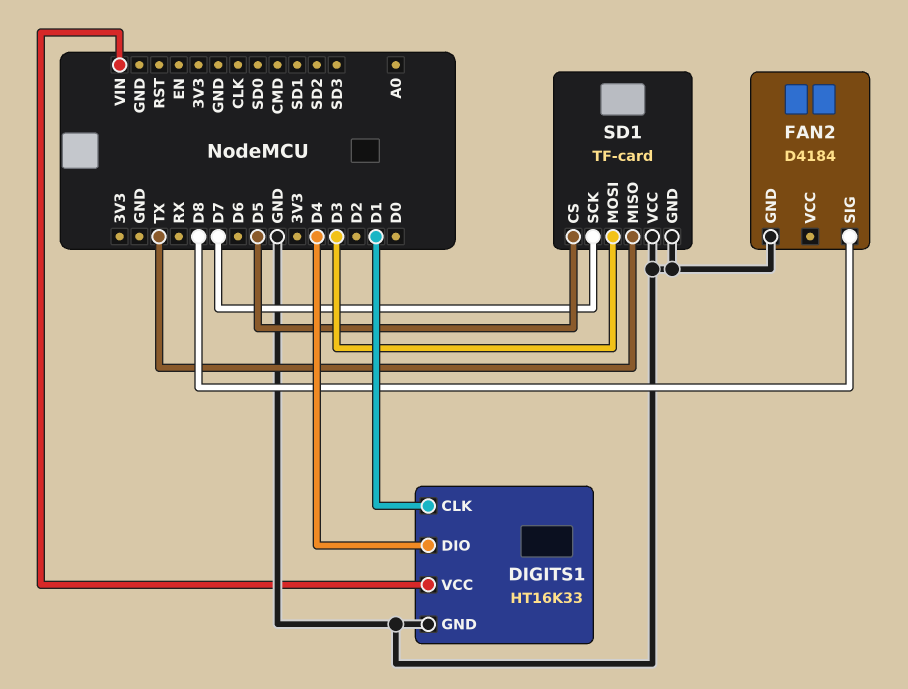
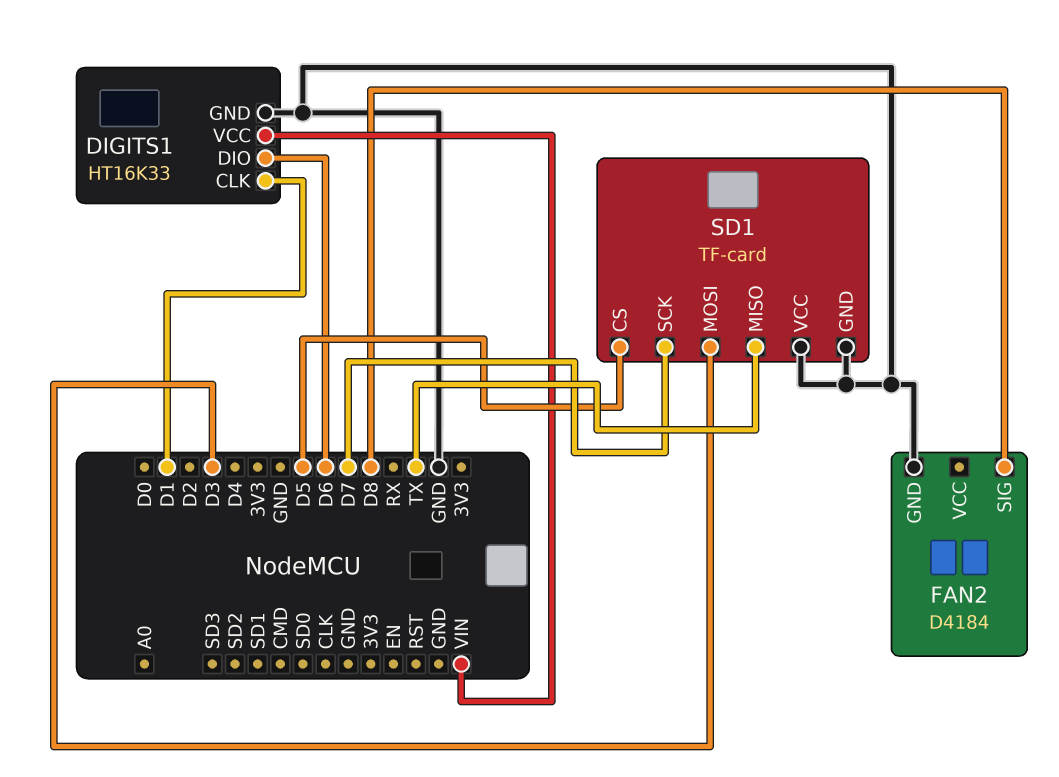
DIGITS1 pin DIO: D4 -> D6

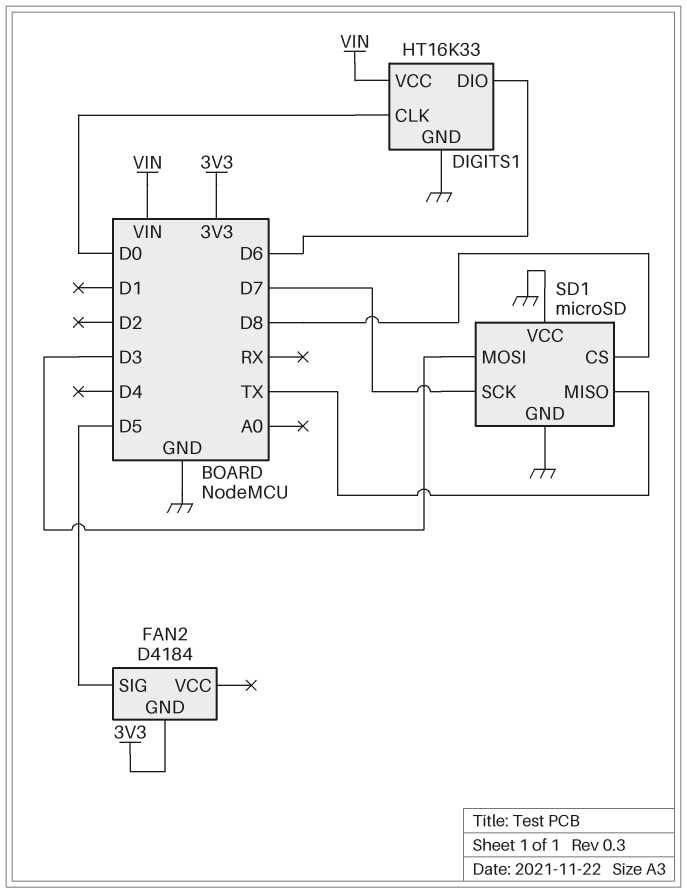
DIGITS1 pin CLK: D1 -> D0
FAN2 pin GND: GND -> 3V3
FAN2 pin SIG: D8 -> D5
SD1: TF-card -> microSD
SD1 pin CS: D5 -> D8

